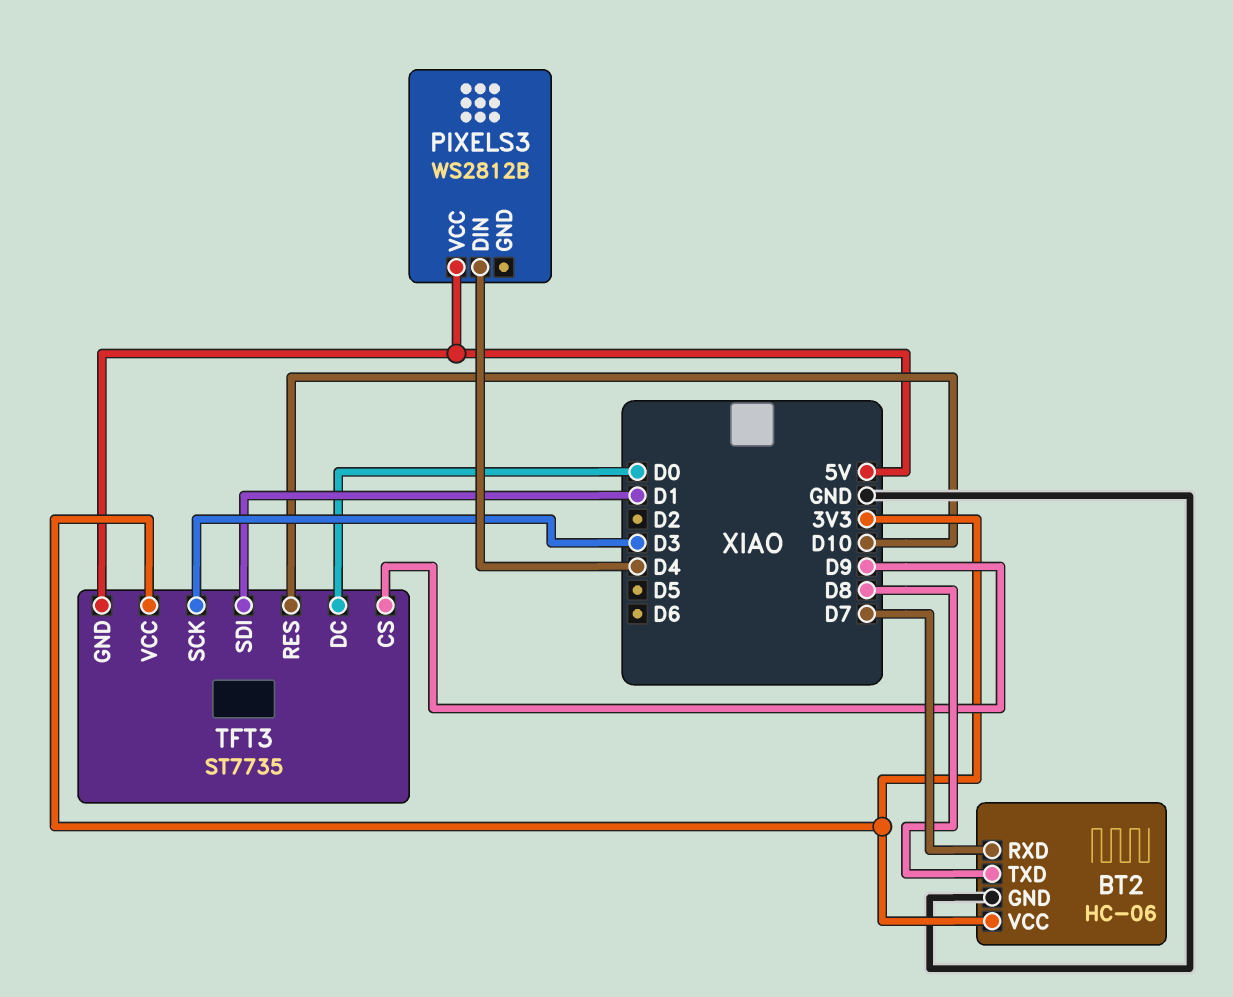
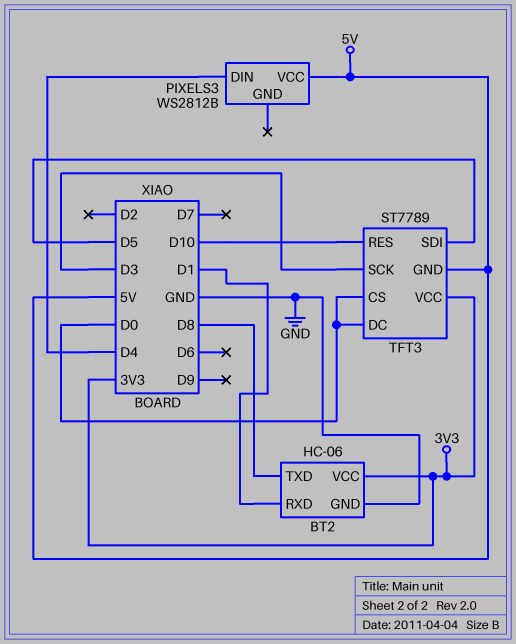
BT2 pin RXD: D7 -> D1
TFT3: ST7735 -> ST7789
TFT3 pin CS: D9 -> D0
TFT3 pin SDI: D1 -> D5

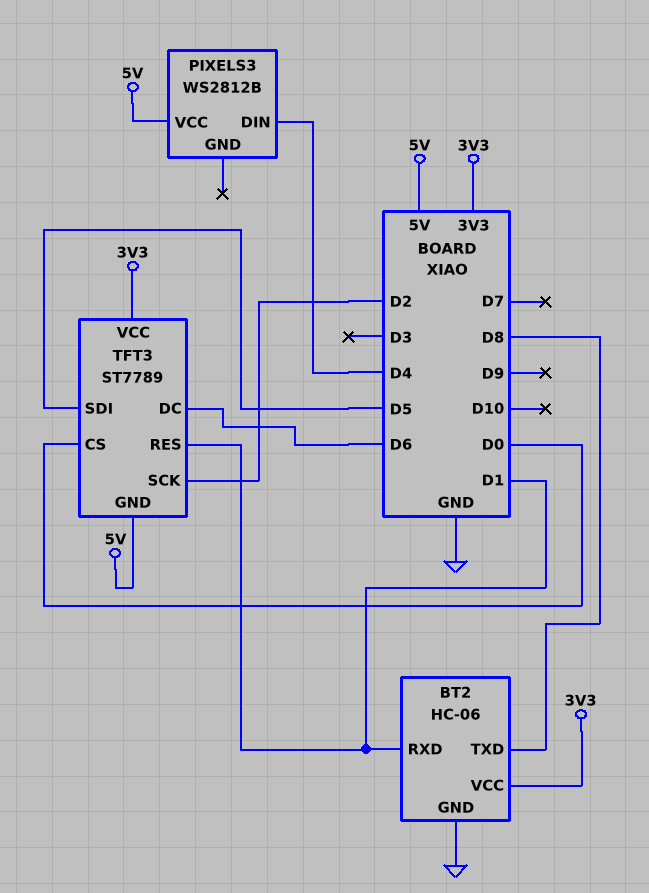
TFT3 pin DC: D0 -> D6
TFT3 pin RES: D10 -> D1
TFT3 pin SCK: D3 -> D2

